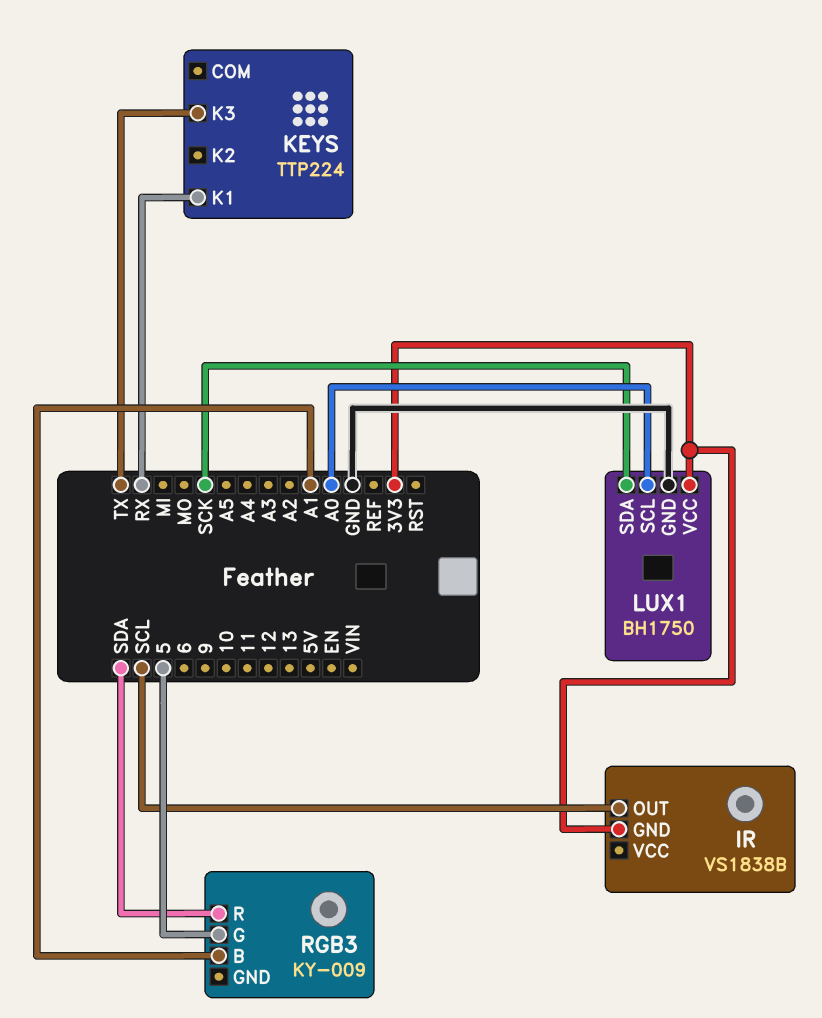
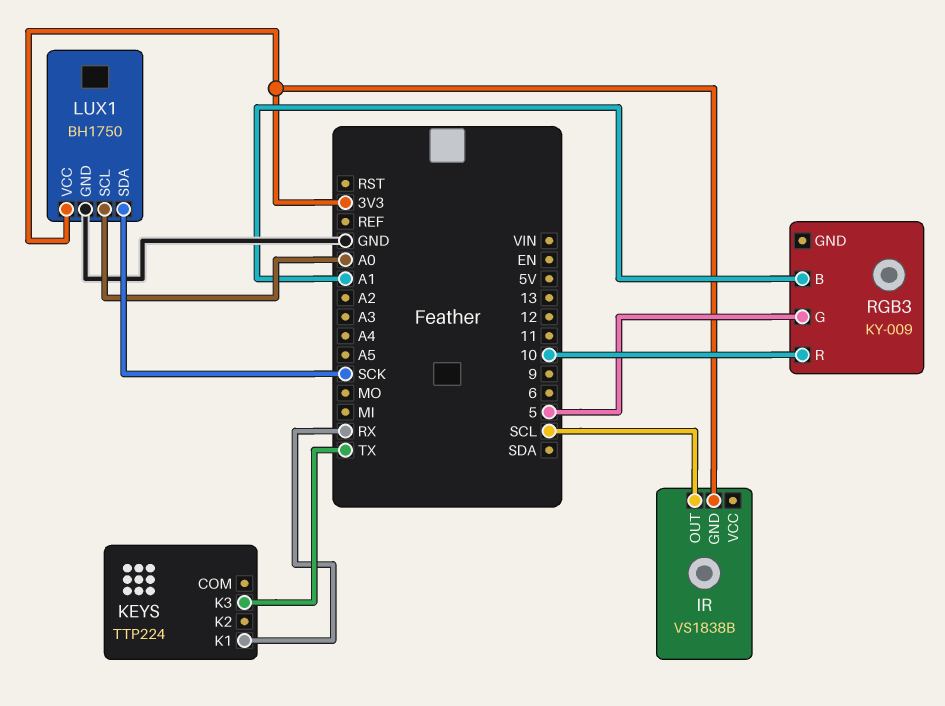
RGB3 pin R: SDA -> 10

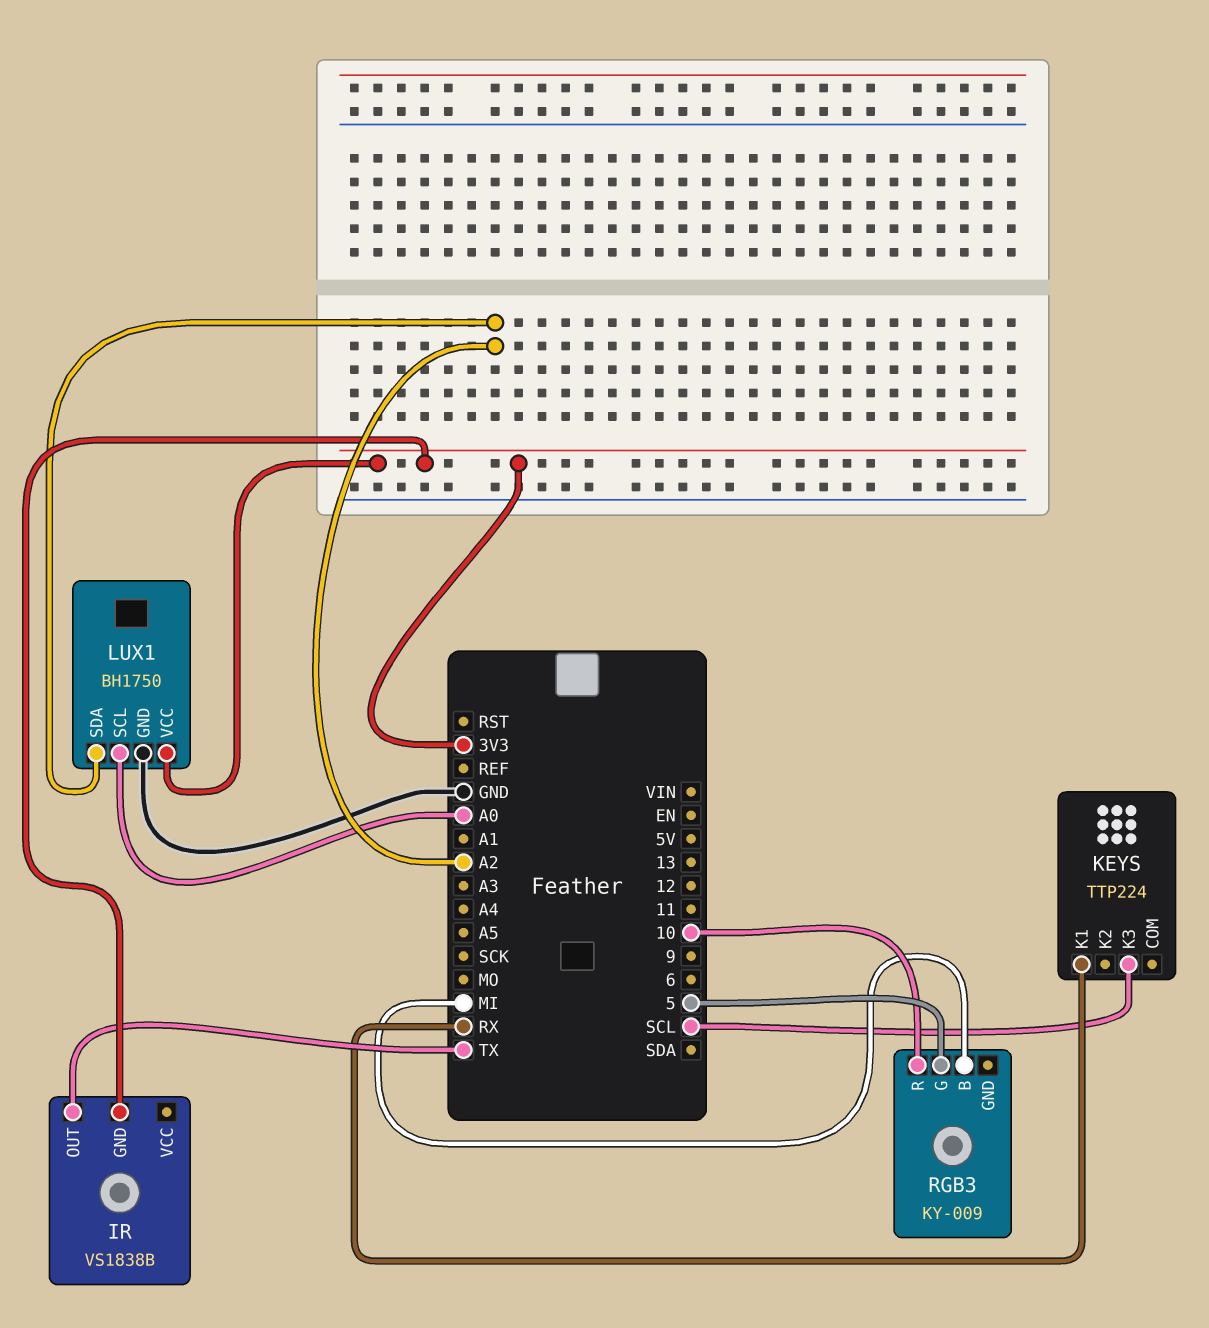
IR pin OUT: SCL -> TX
KEYS pin K3: TX -> SCL
LUX1 pin SDA: SCK -> A2
RGB3 pin B: A1 -> MI

